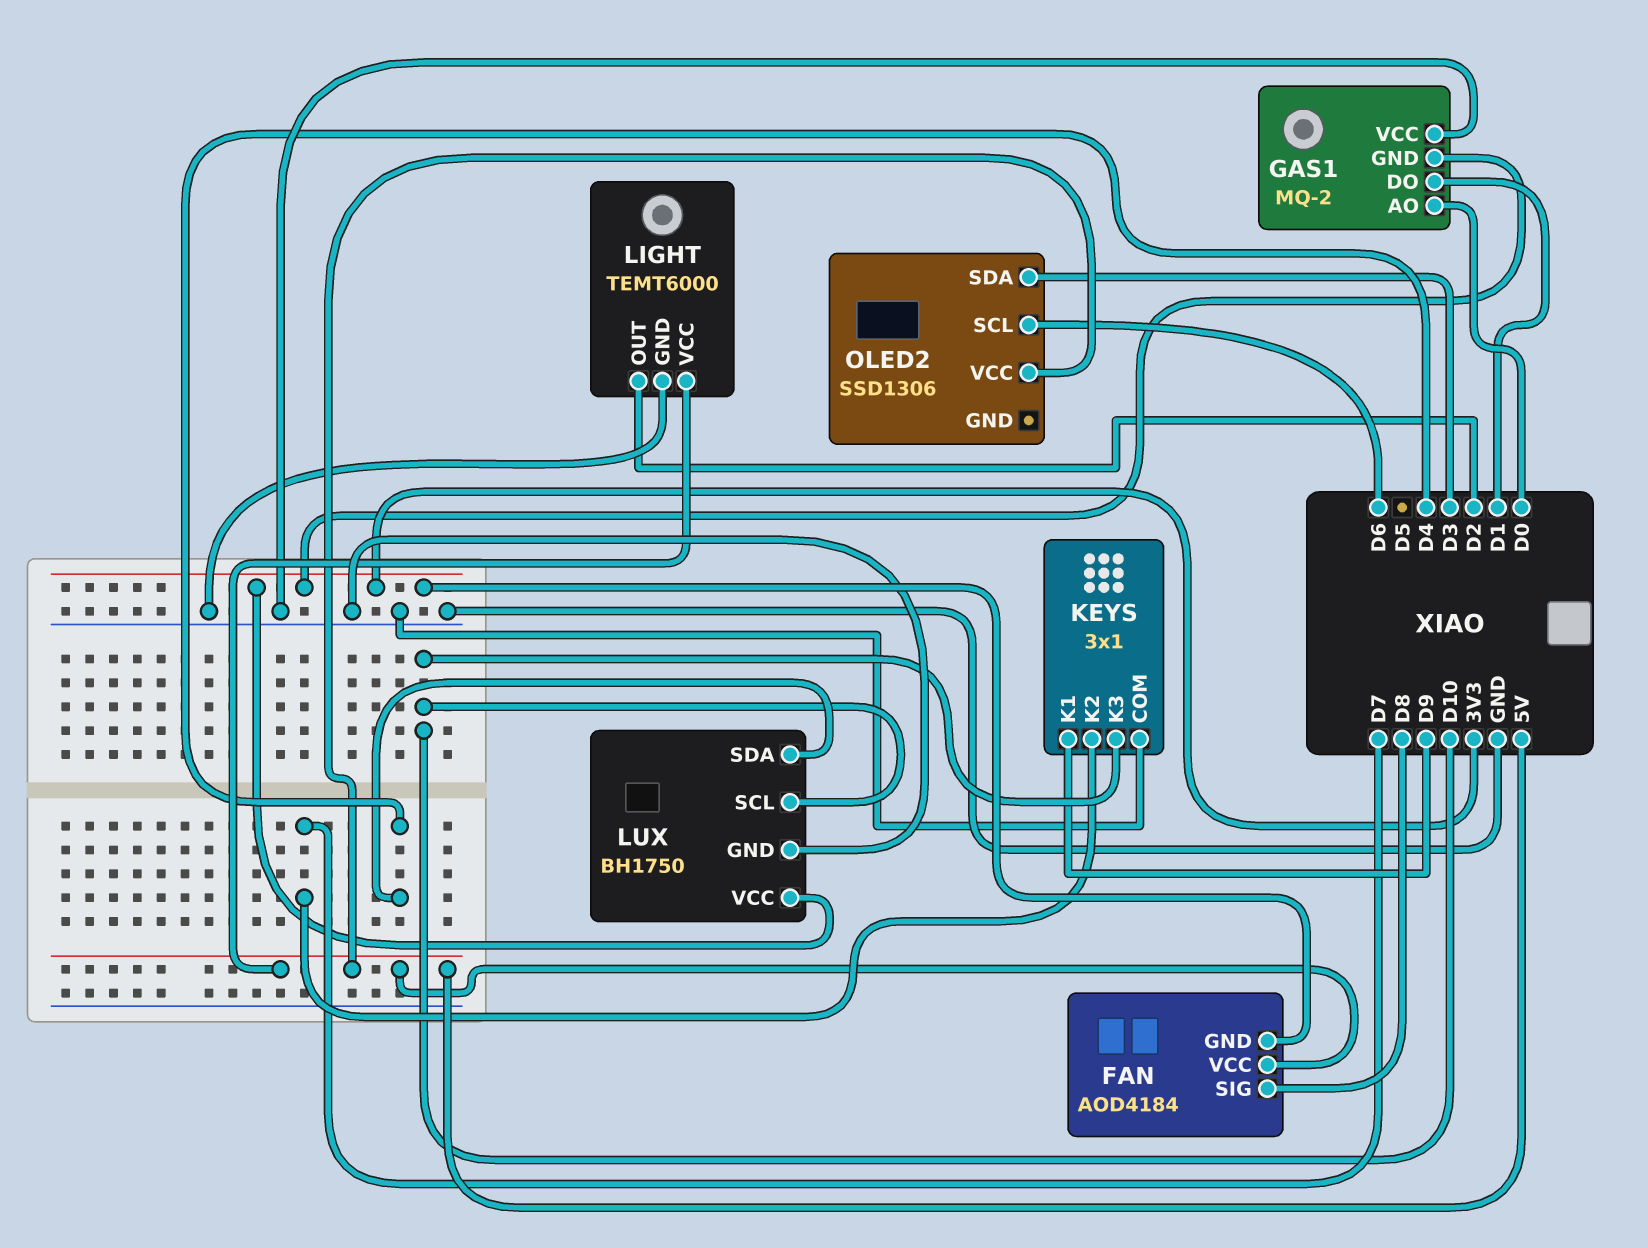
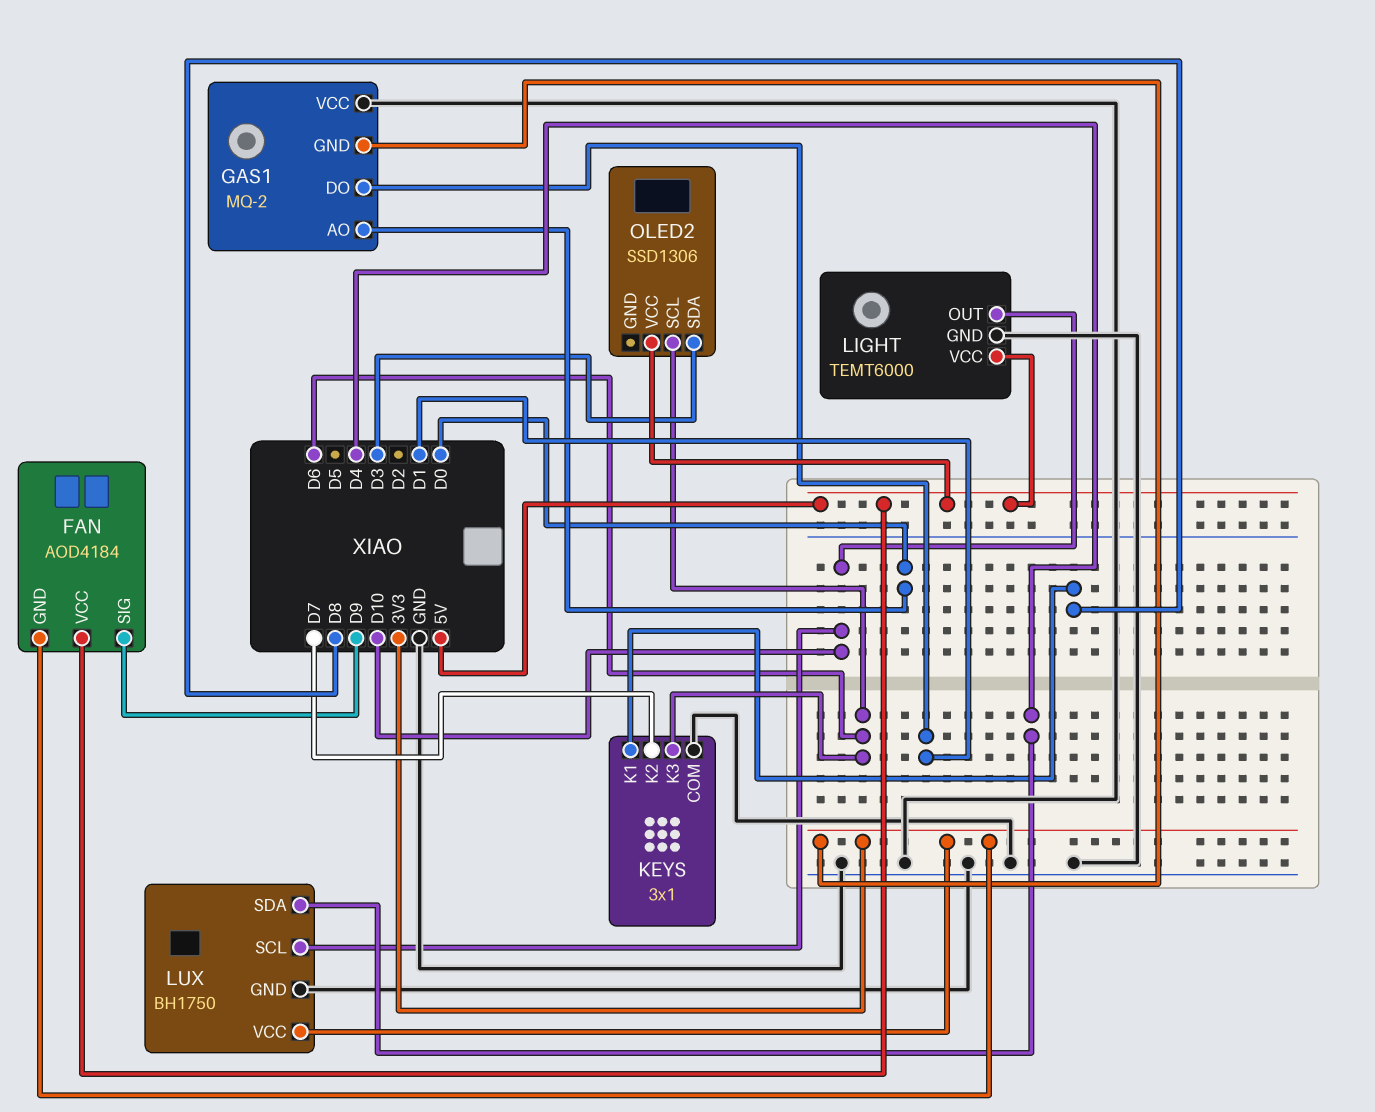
FAN pin SIG: D8 -> D9
KEYS pin K1: D9 -> D8
KEYS pin K3: D10 -> D6
LIGHT pin OUT: D2 -> D10

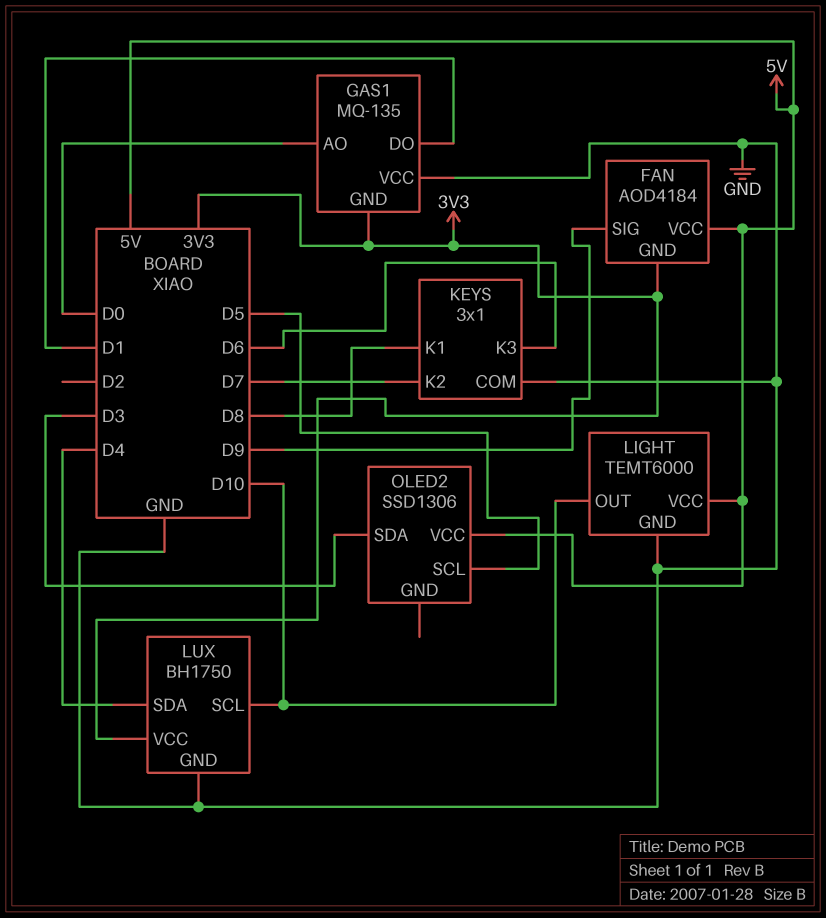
GAS1: MQ-2 -> MQ-135
OLED2 pin SCL: D6 -> D5

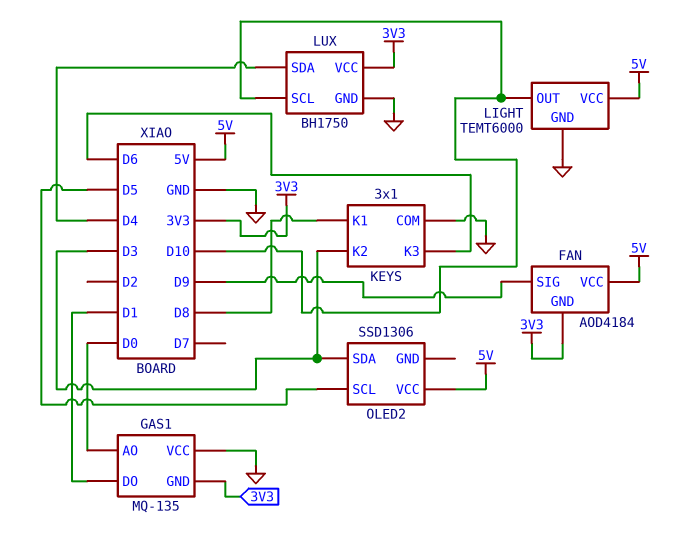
KEYS pin K2: D7 -> D3

